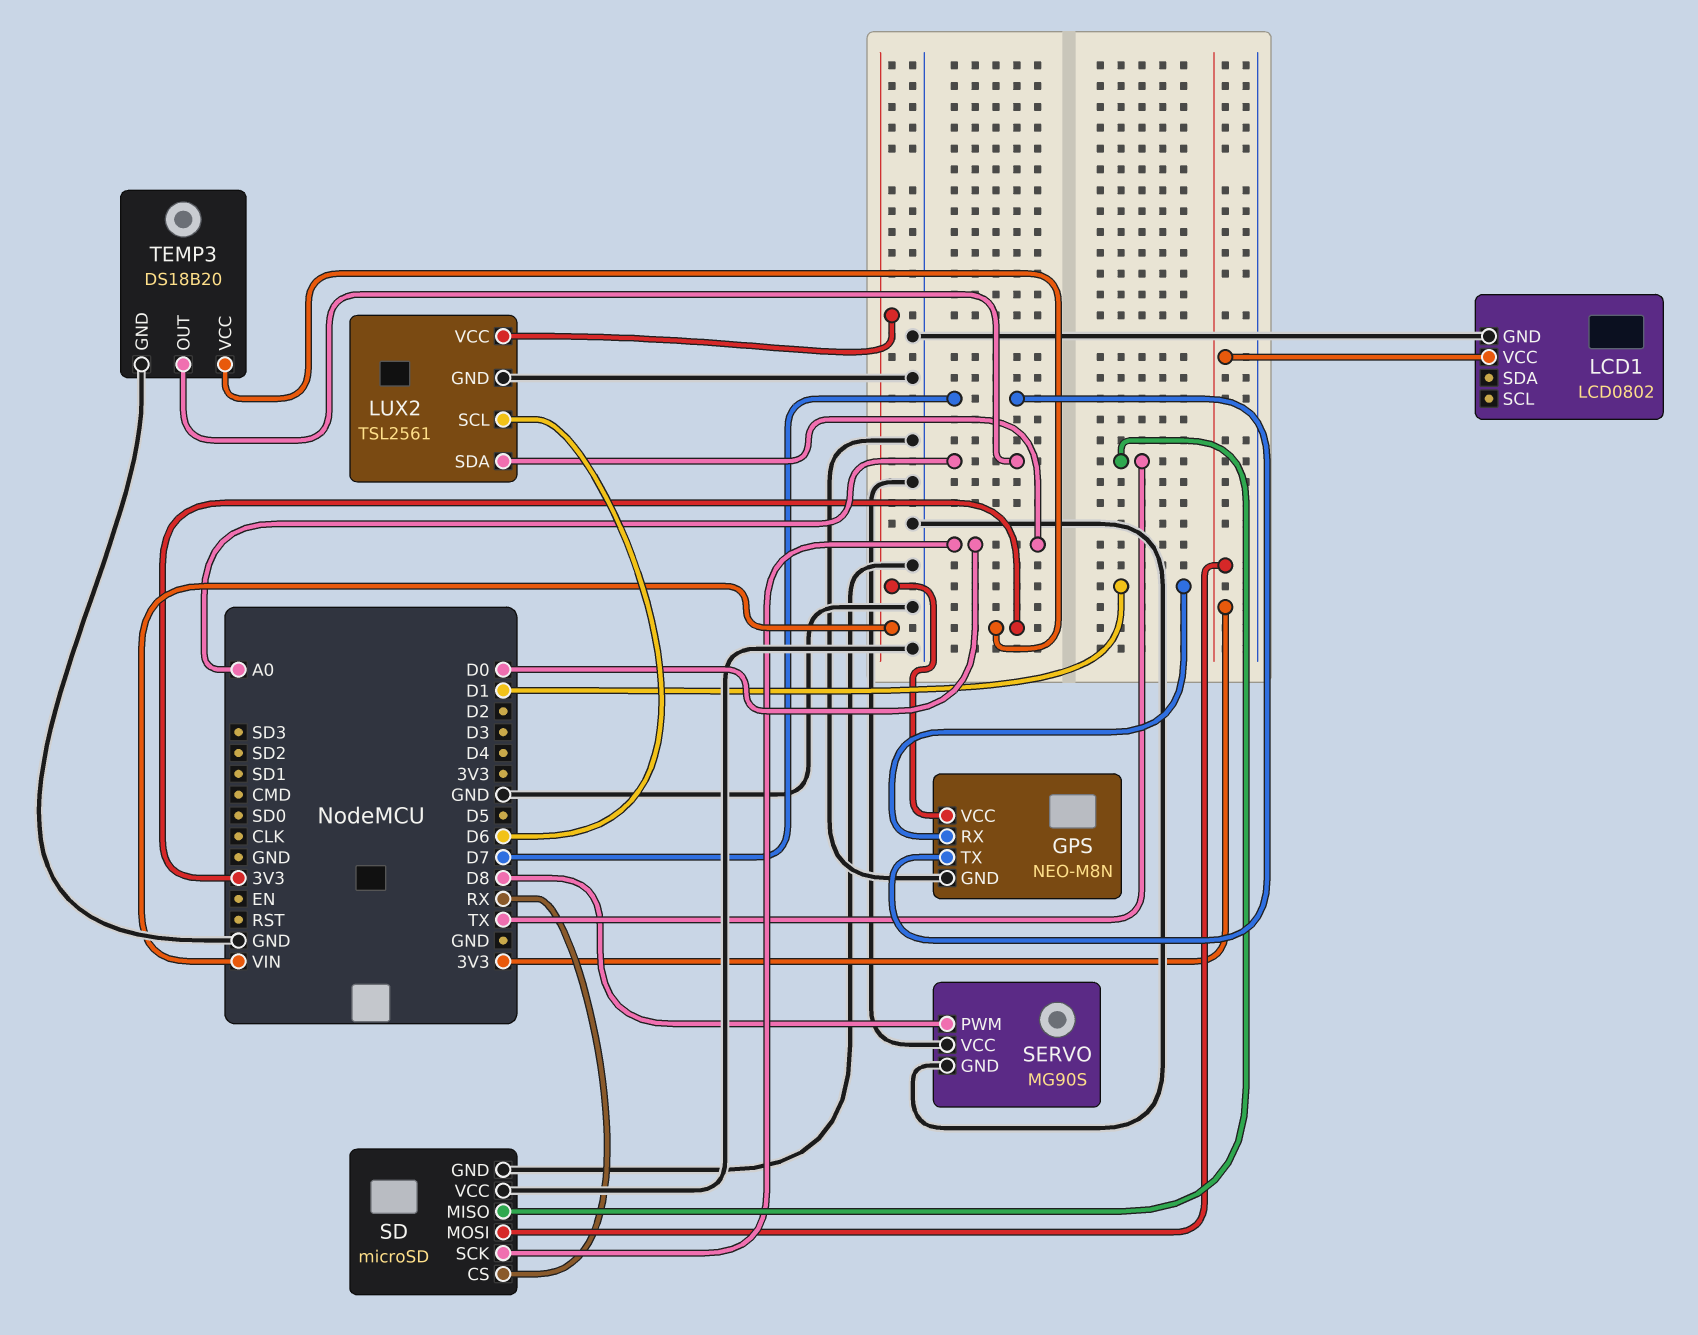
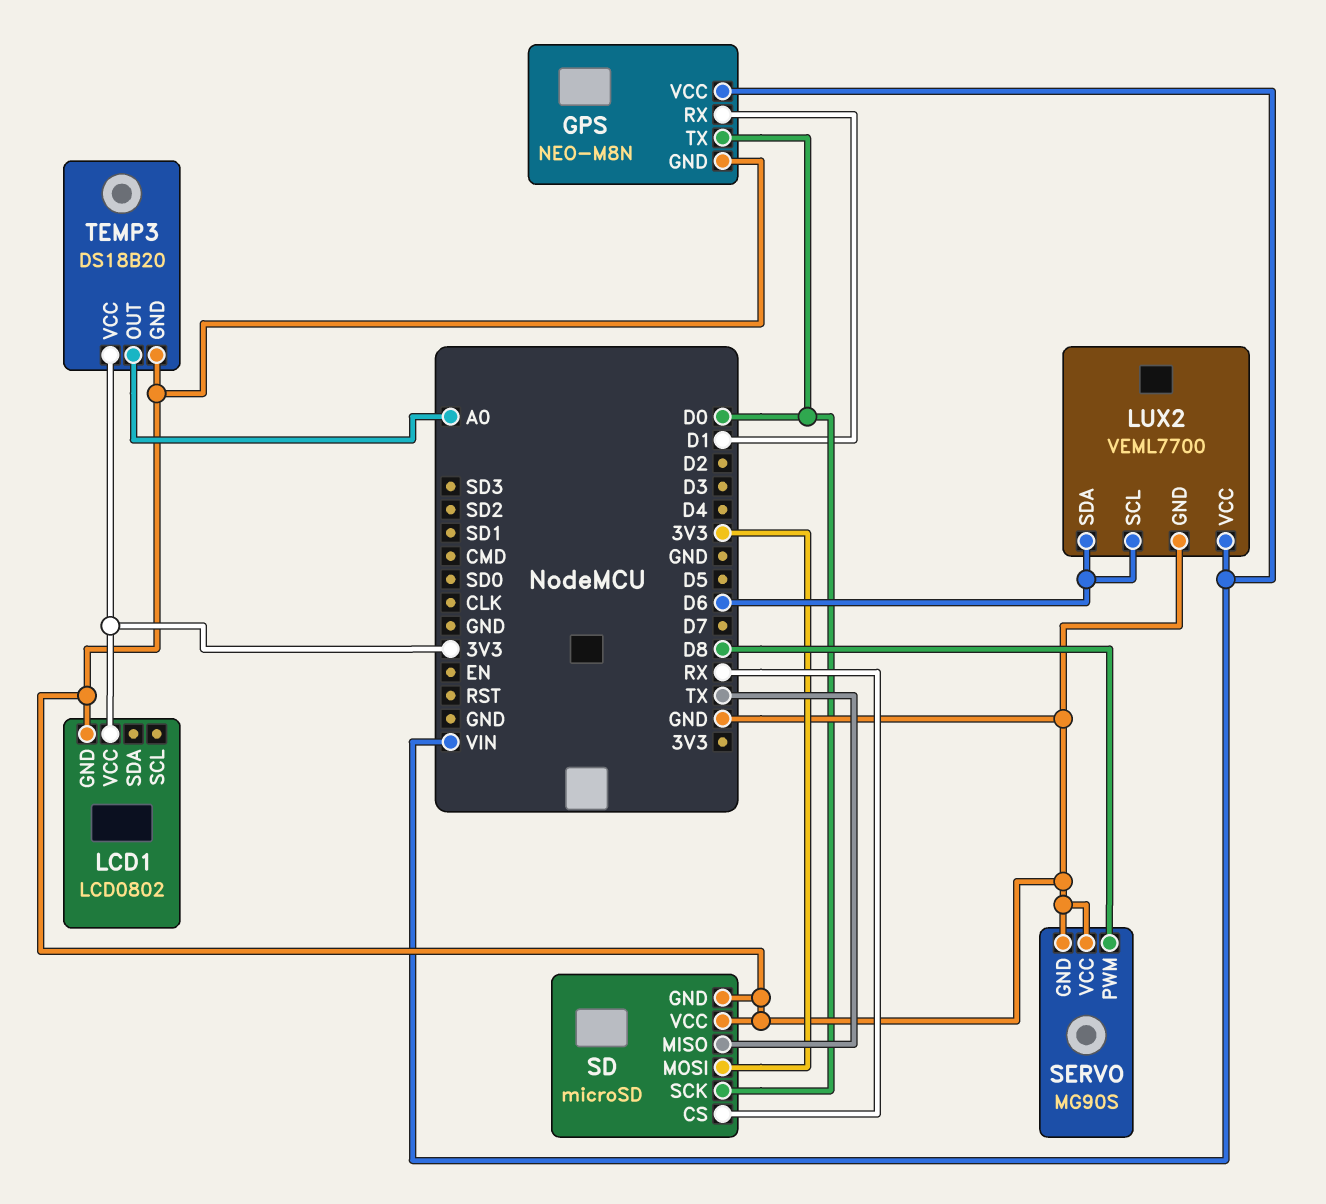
GPS pin TX: D7 -> D0
LUX2: TSL2561 -> VEML7700
LUX2 pin SDA: D0 -> D6

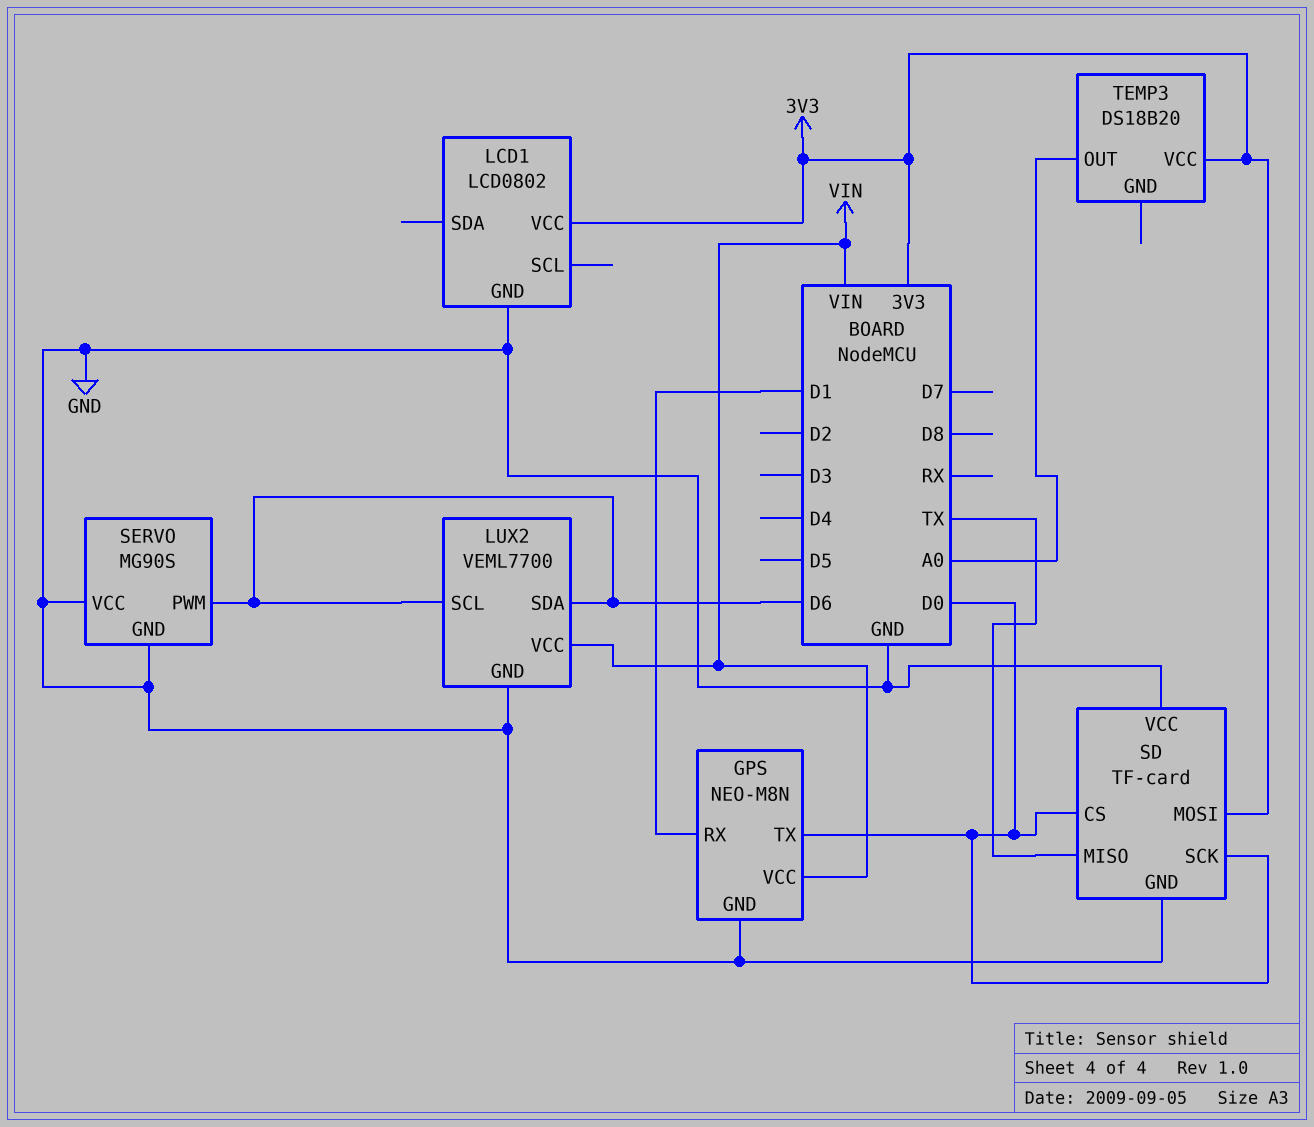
SD: microSD -> TF-card
SD pin CS: RX -> D0
SERVO pin PWM: D8 -> D6
TEMP3 pin GND: GND -> none

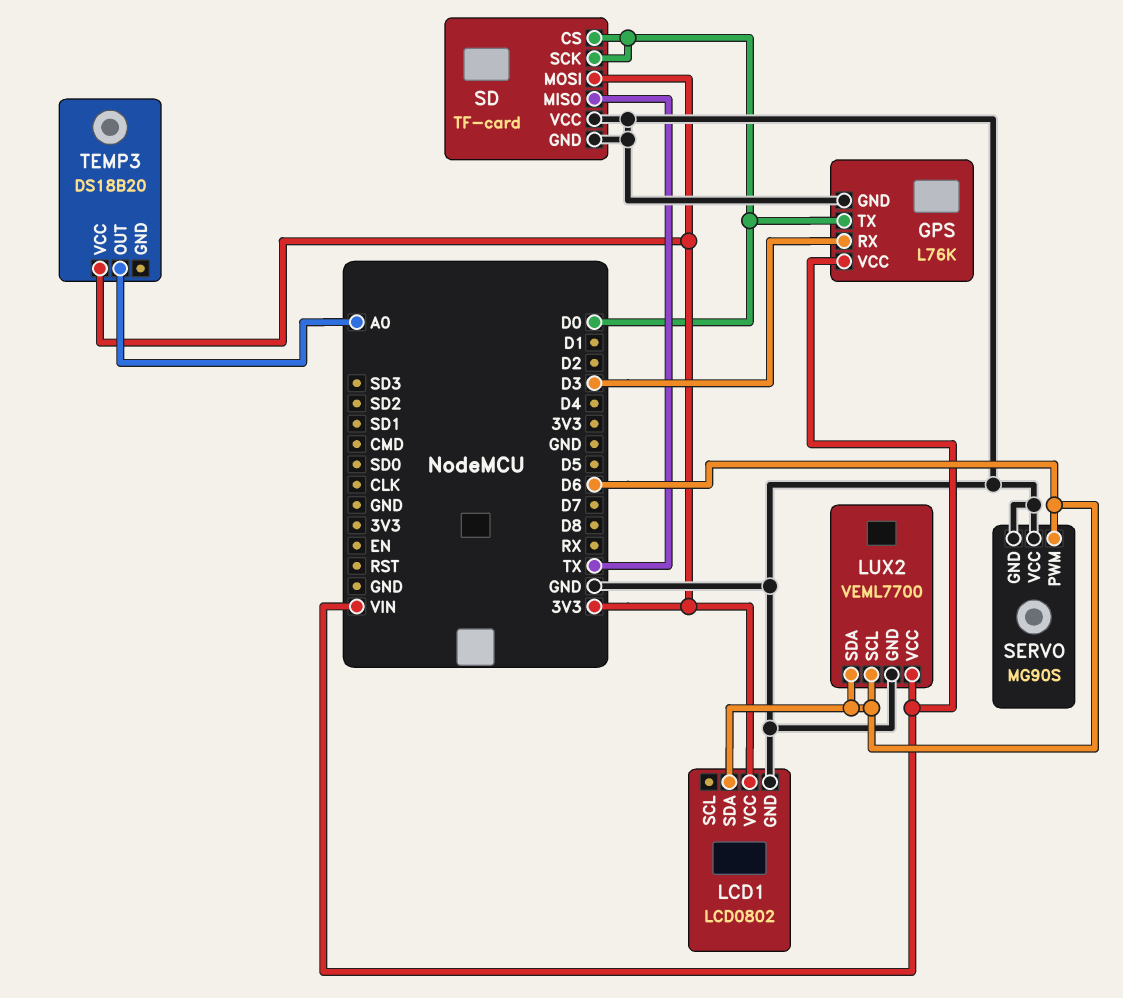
GPS: NEO-M8N -> L76K
GPS pin RX: D1 -> D3
LCD1 pin SDA: none -> D6

